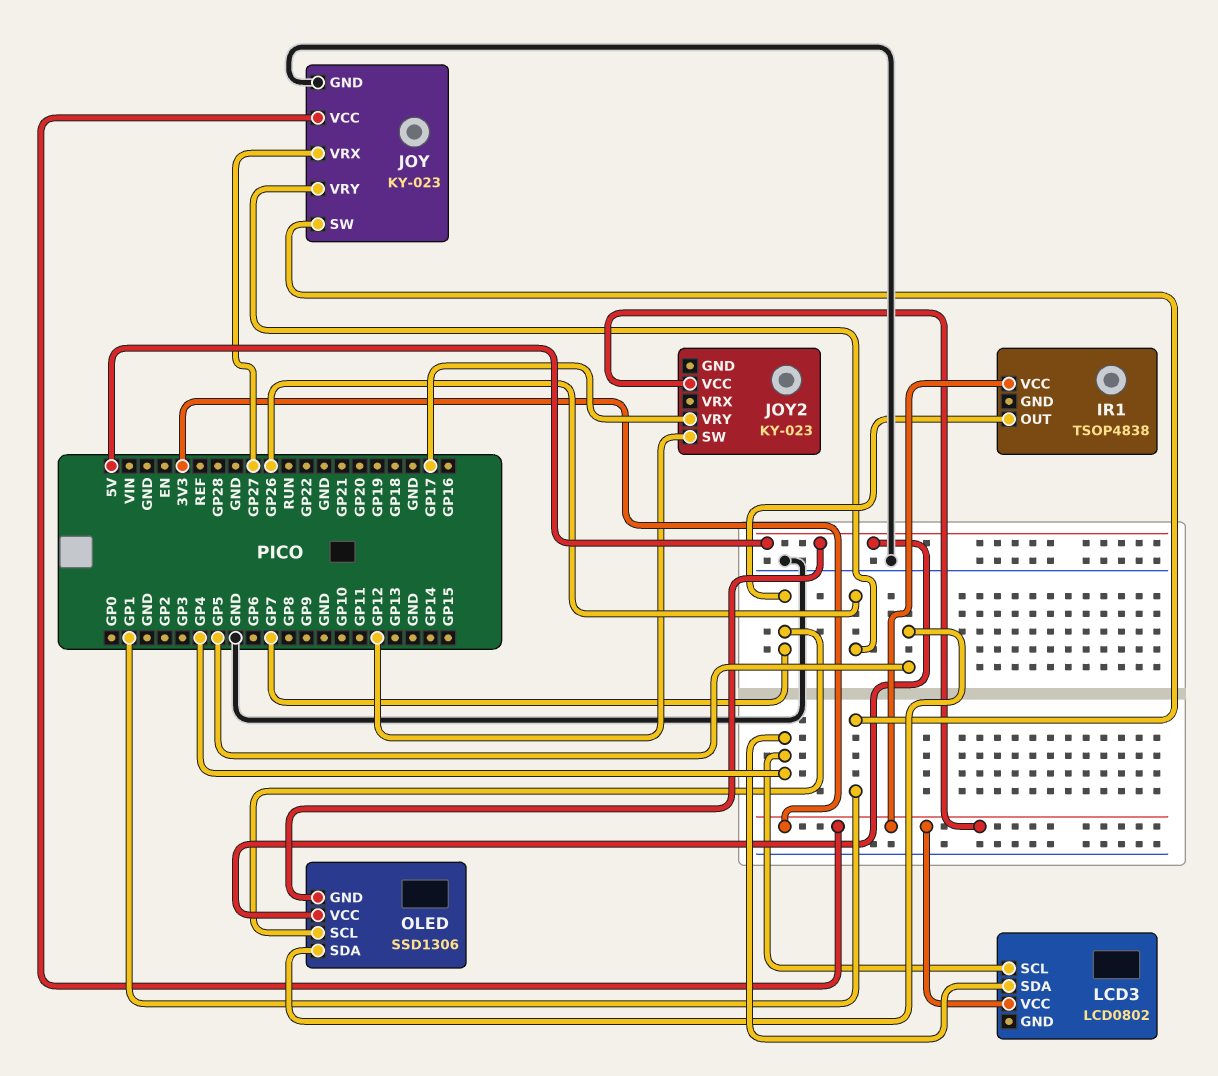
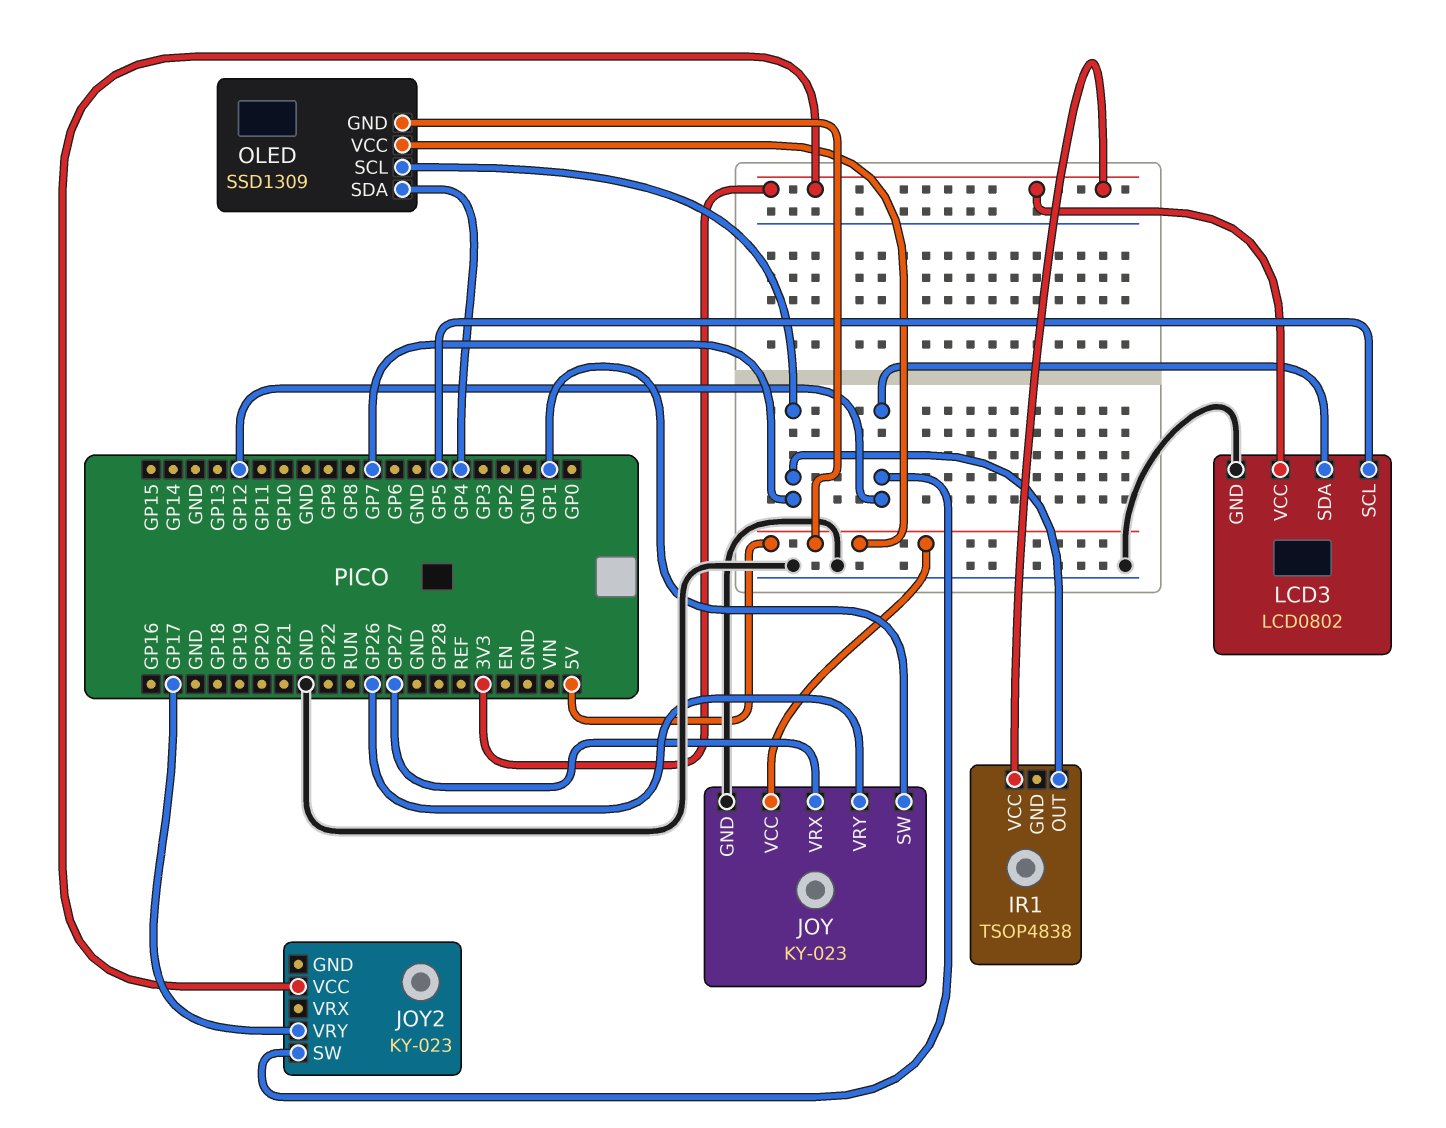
JOY pin VCC: 3V3 -> 5V
LCD3 pin GND: none -> GND
LCD3 pin SCL: GP4 -> GP5
LCD3 pin SDA: GP4 -> GP12
OLED: SSD1306 -> SSD1309
OLED pin SDA: GP5 -> GP4

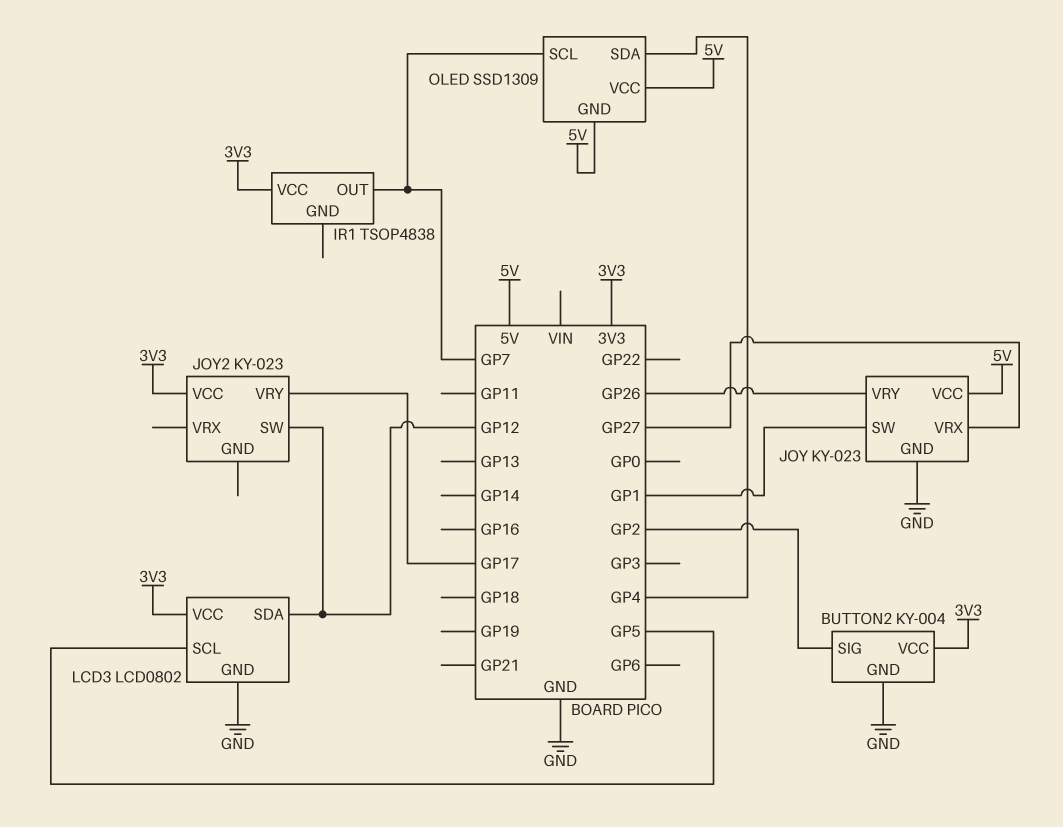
BUTTON2: none -> KY-004
BUTTON2 pin GND: none -> GND
BUTTON2 pin SIG: none -> GP2
BUTTON2 pin VCC: none -> 3V3

